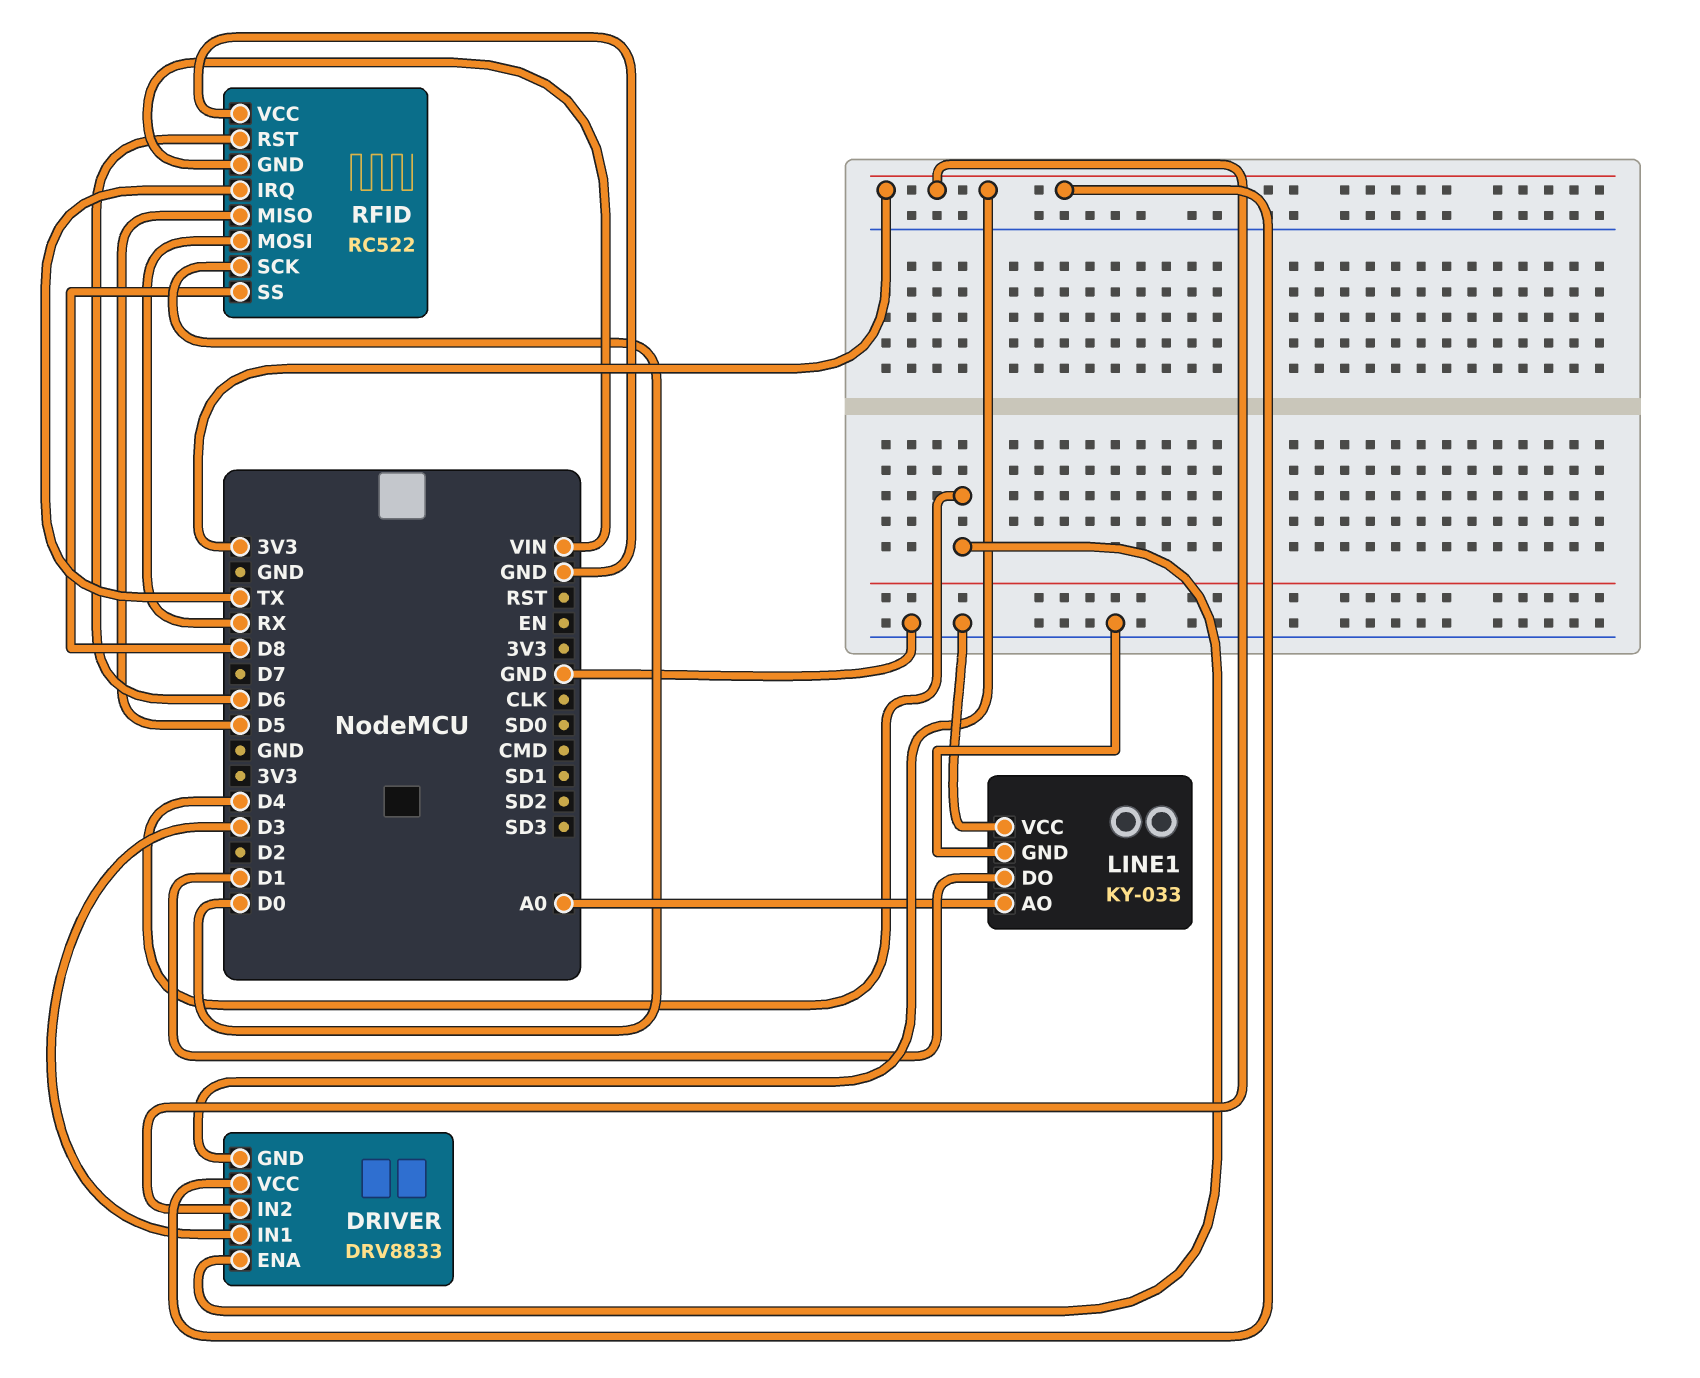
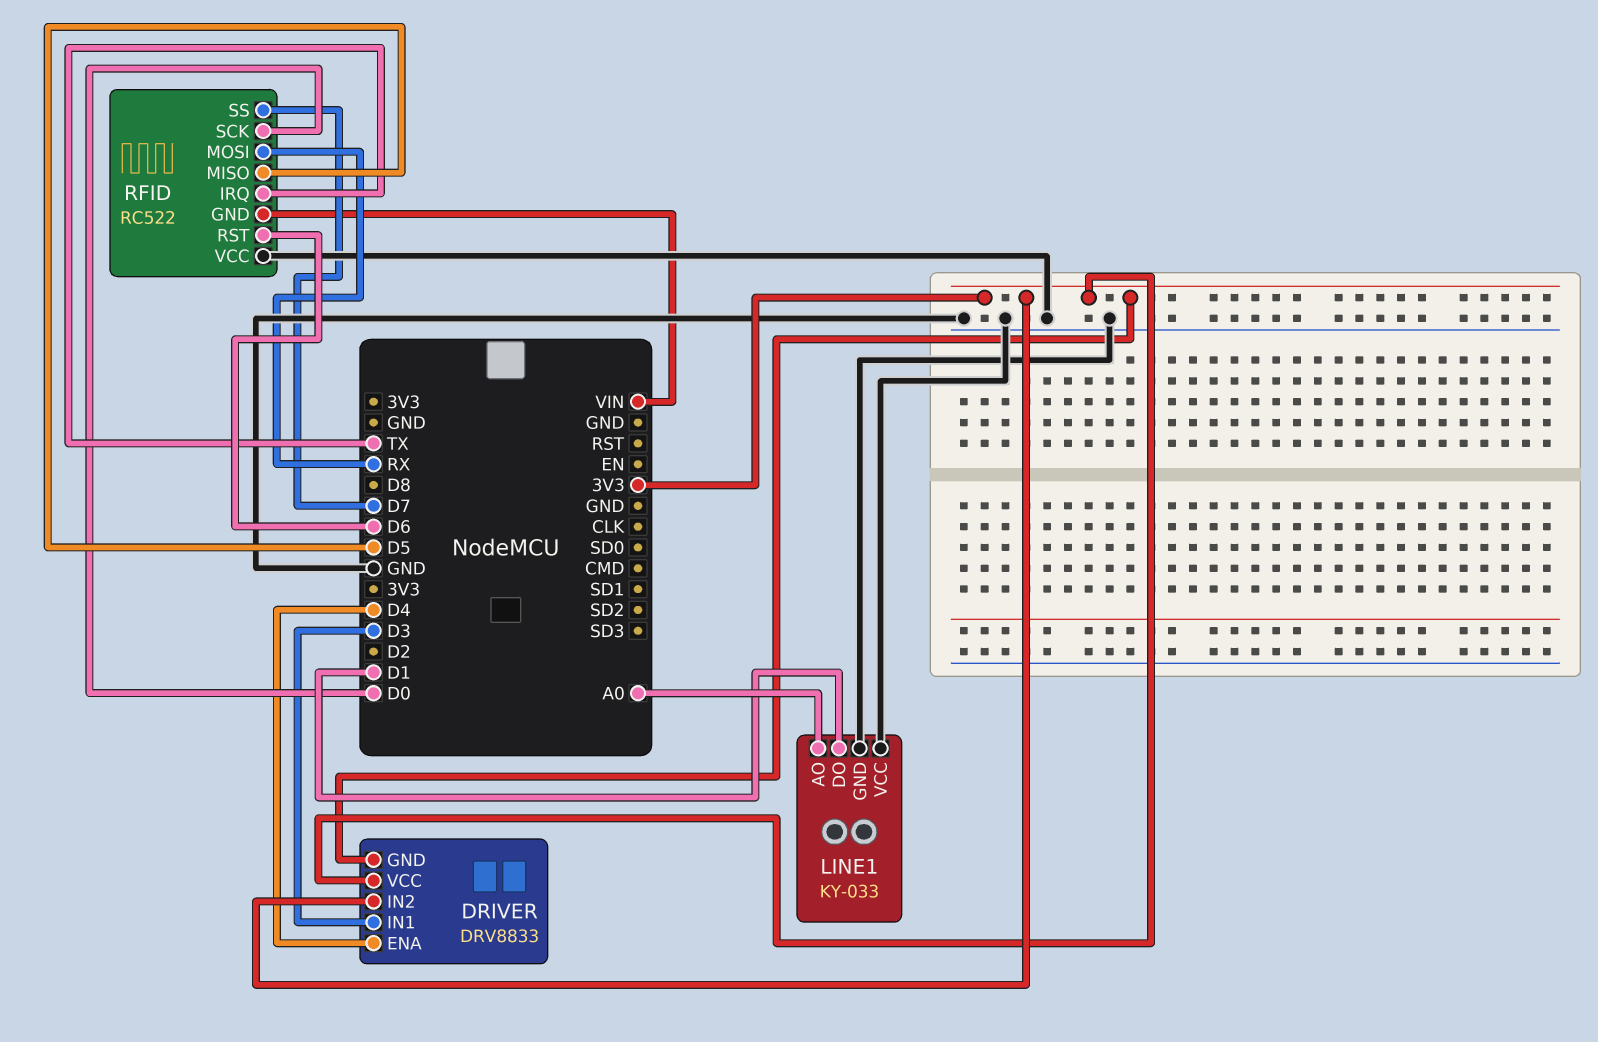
RFID pin SS: D8 -> D7

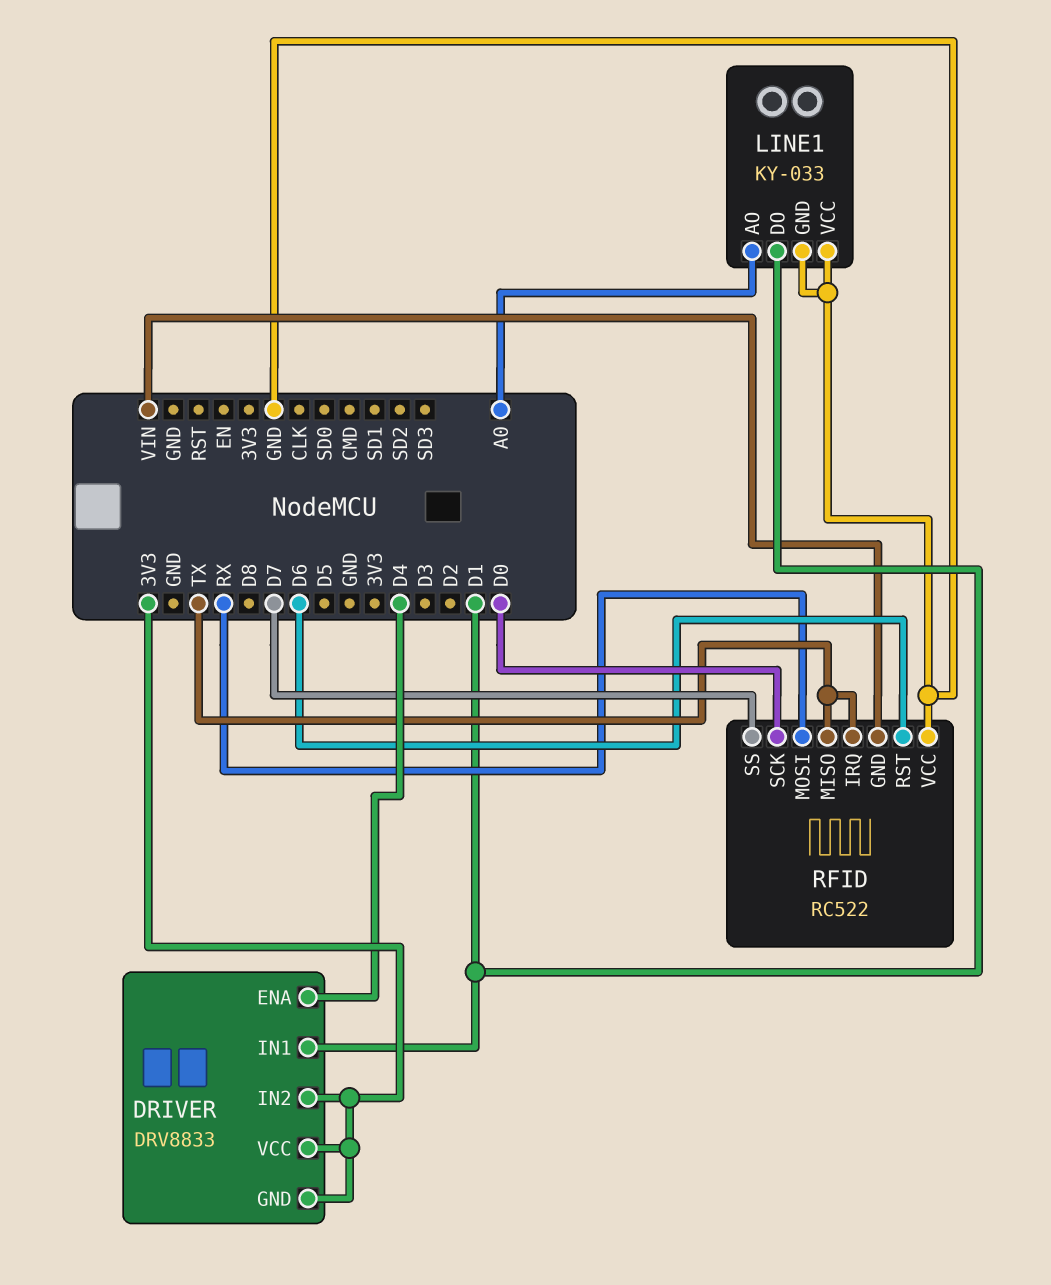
DRIVER pin IN1: D3 -> D1
RFID pin MISO: D5 -> TX

